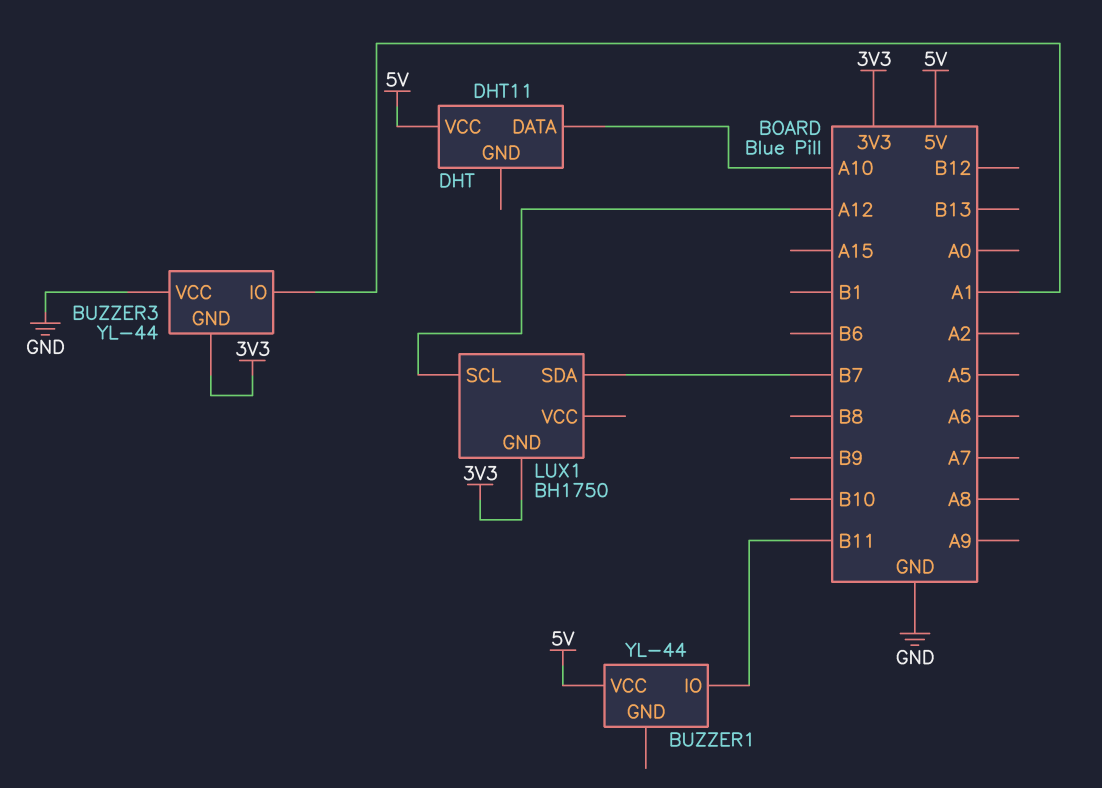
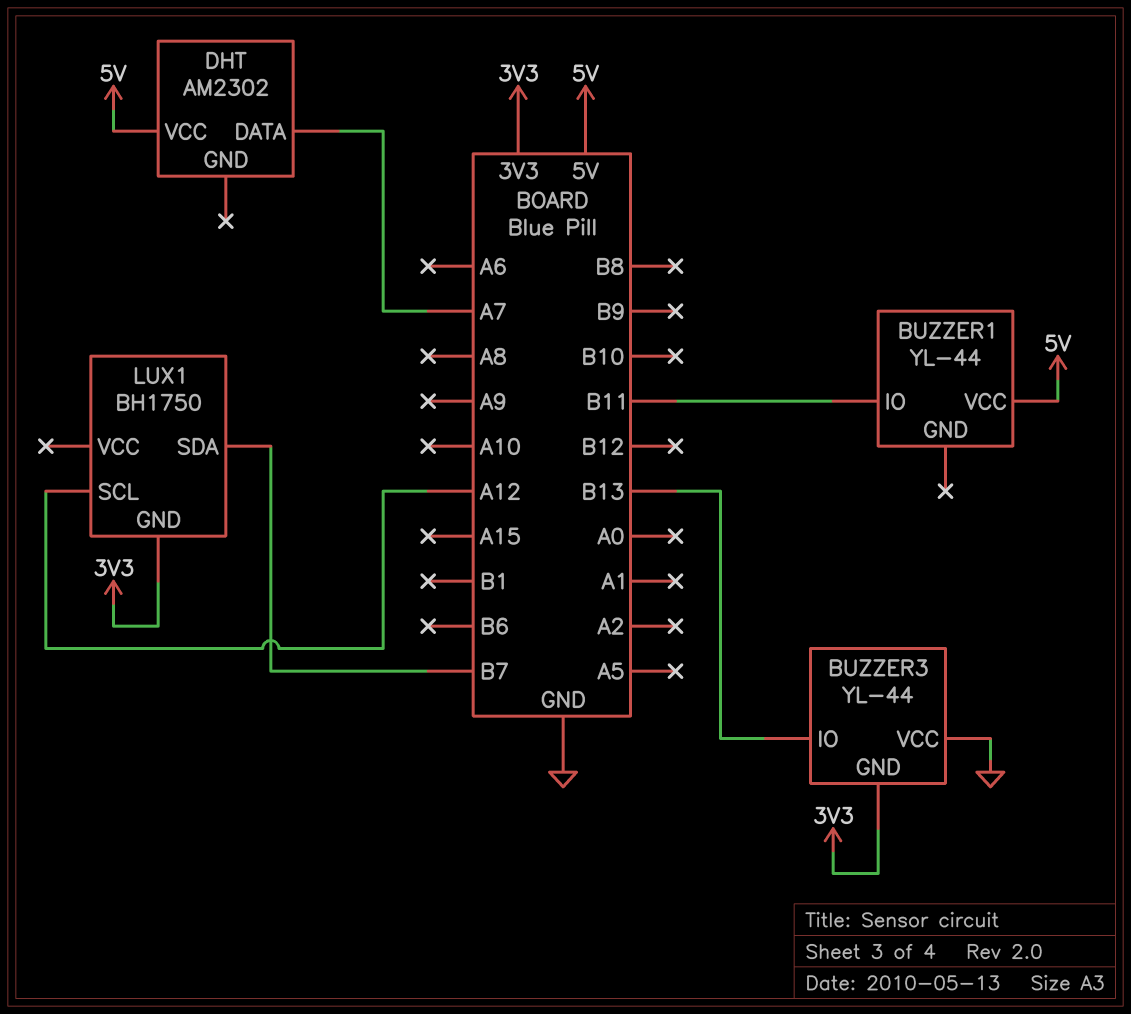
BUZZER3 pin IO: A1 -> B13
DHT: DHT11 -> AM2302
DHT pin DATA: A10 -> A7

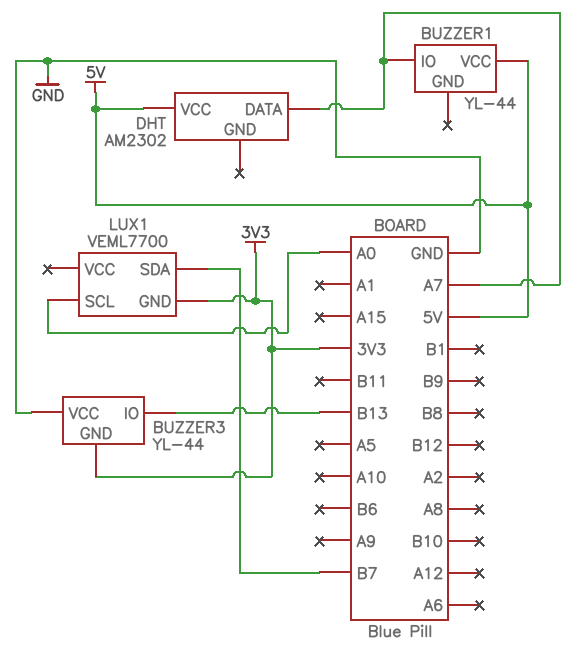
BUZZER1 pin IO: B11 -> A7
LUX1: BH1750 -> VEML7700
LUX1 pin SCL: A12 -> A0

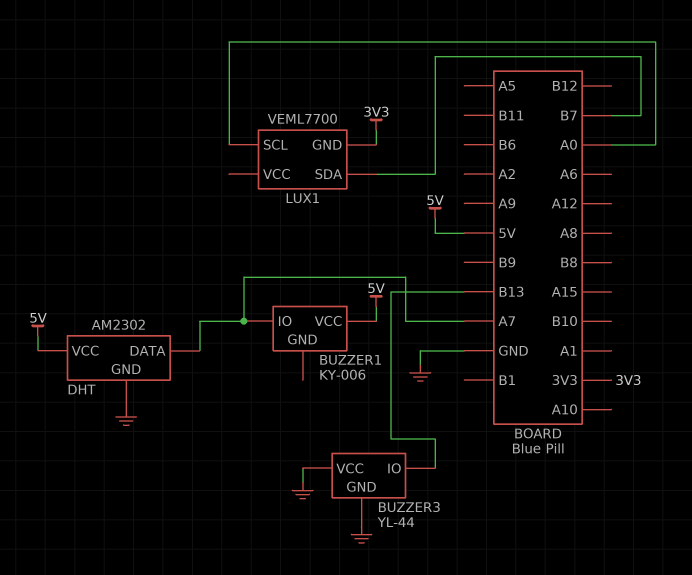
BUZZER1: YL-44 -> KY-006
BUZZER3 pin GND: 3V3 -> GND
DHT pin GND: none -> GND

